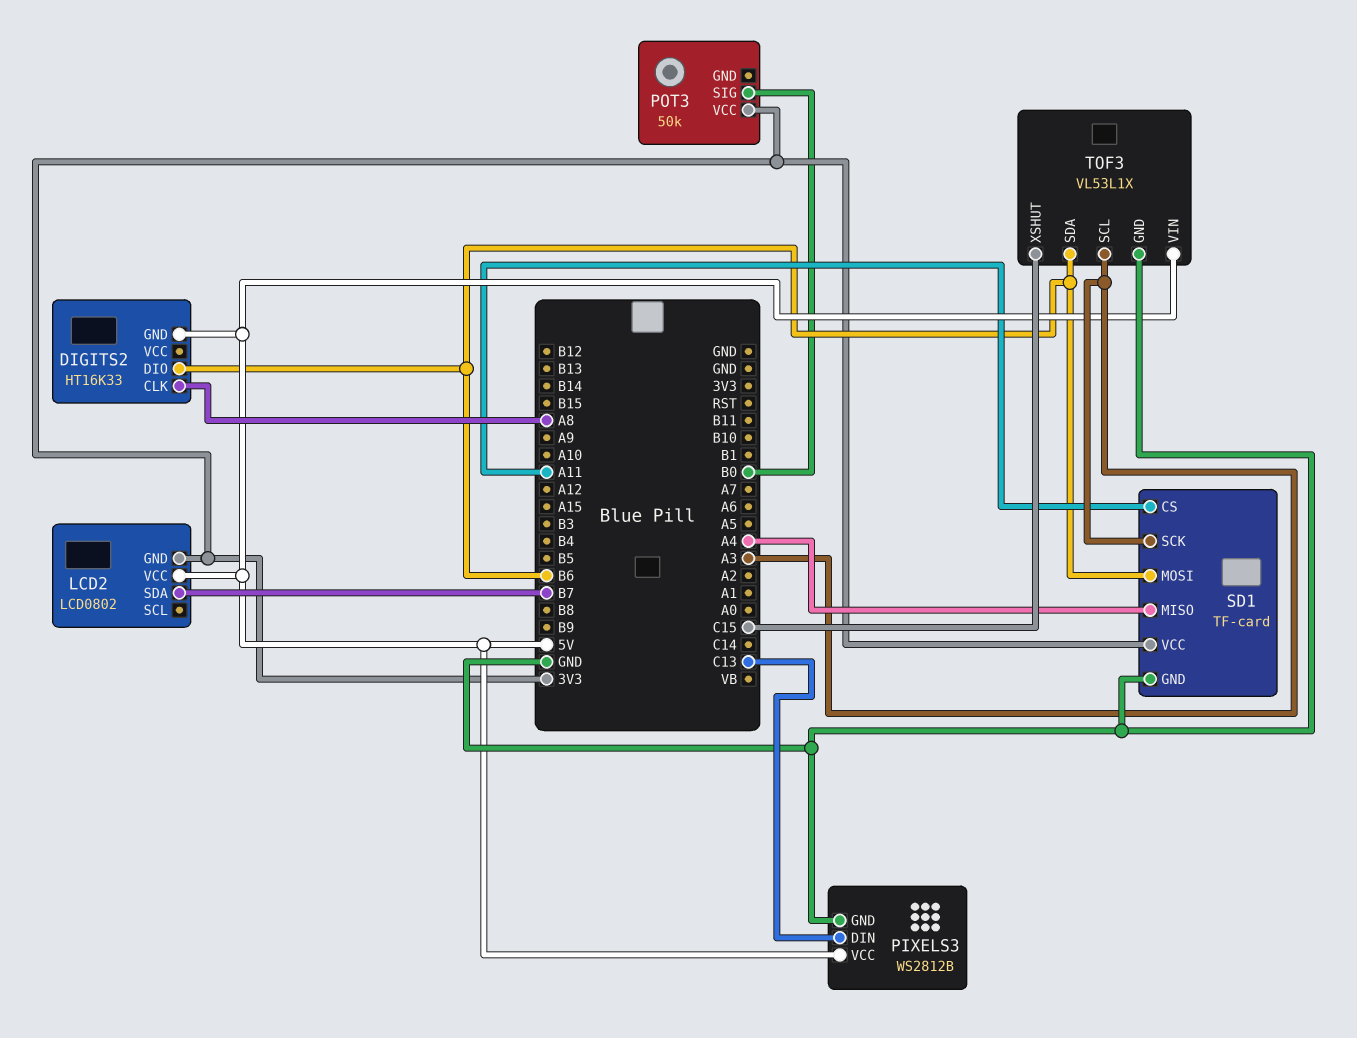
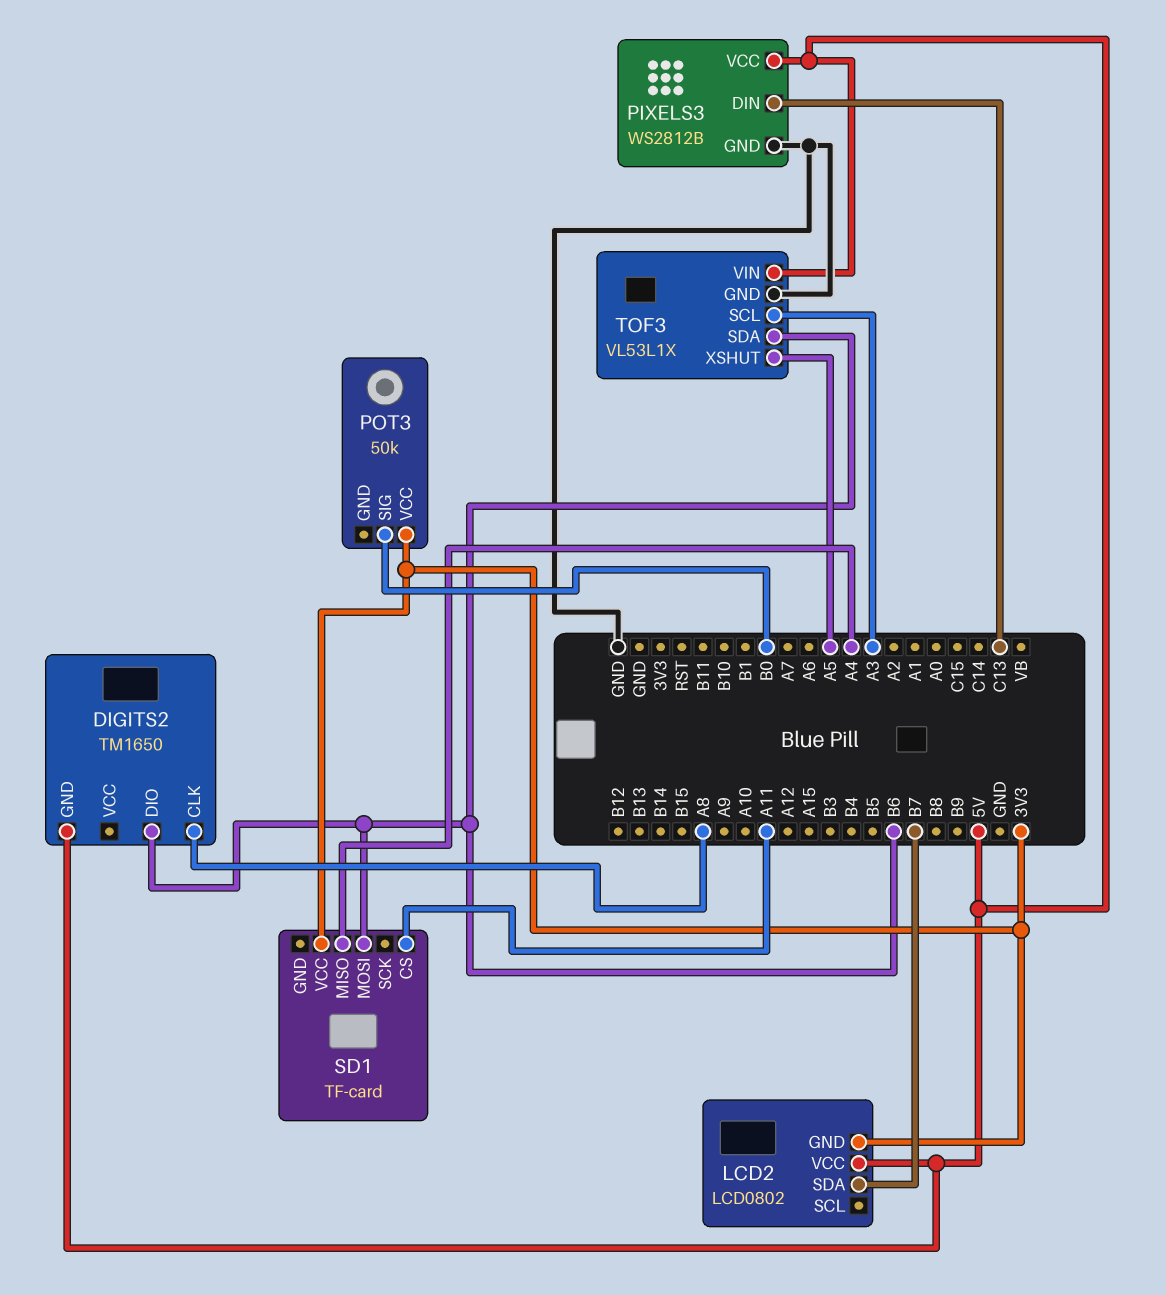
DIGITS2: HT16K33 -> TM1650
SD1 pin GND: GND -> none
SD1 pin SCK: A3 -> none
TOF3 pin XSHUT: C15 -> A5

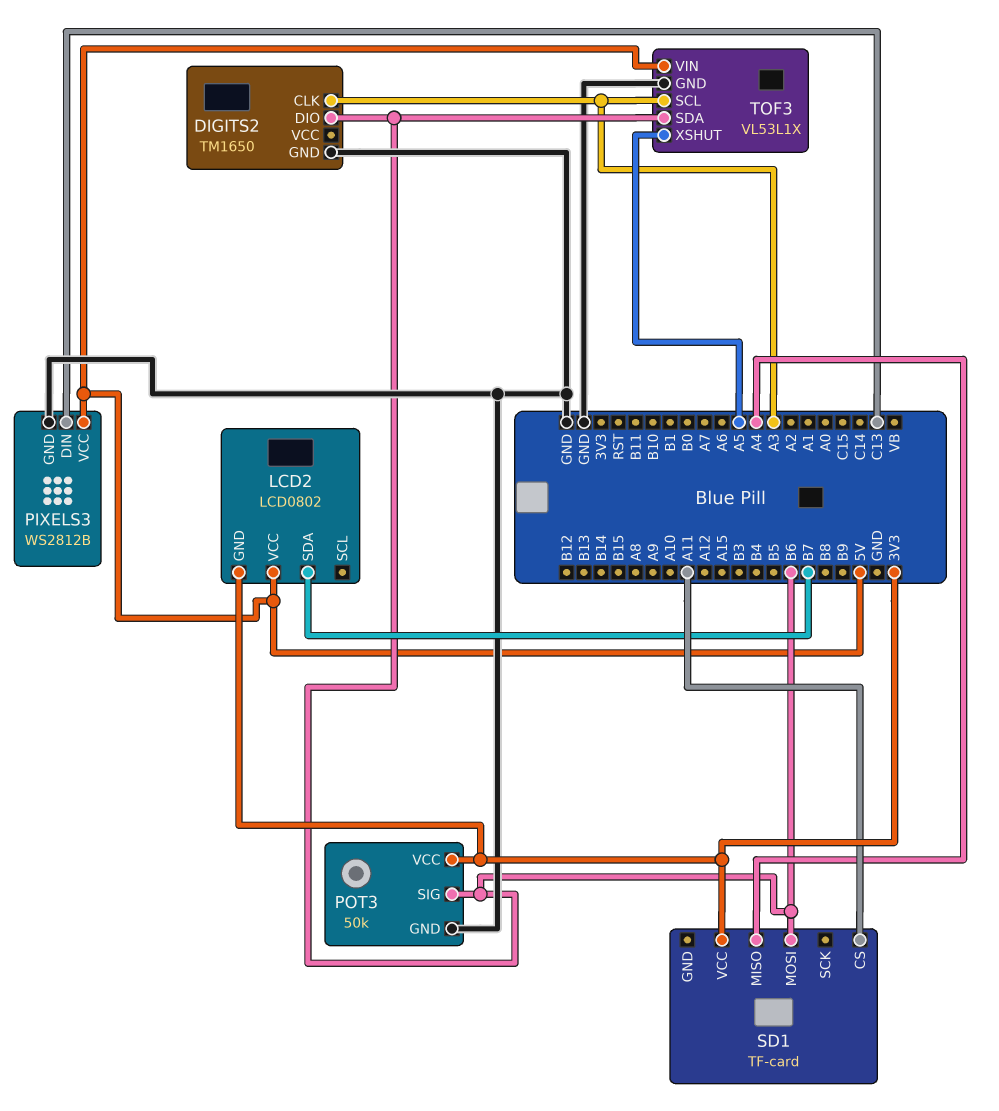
DIGITS2 pin CLK: A8 -> A3
DIGITS2 pin GND: 5V -> GND
POT3 pin GND: none -> GND
POT3 pin SIG: B0 -> B6

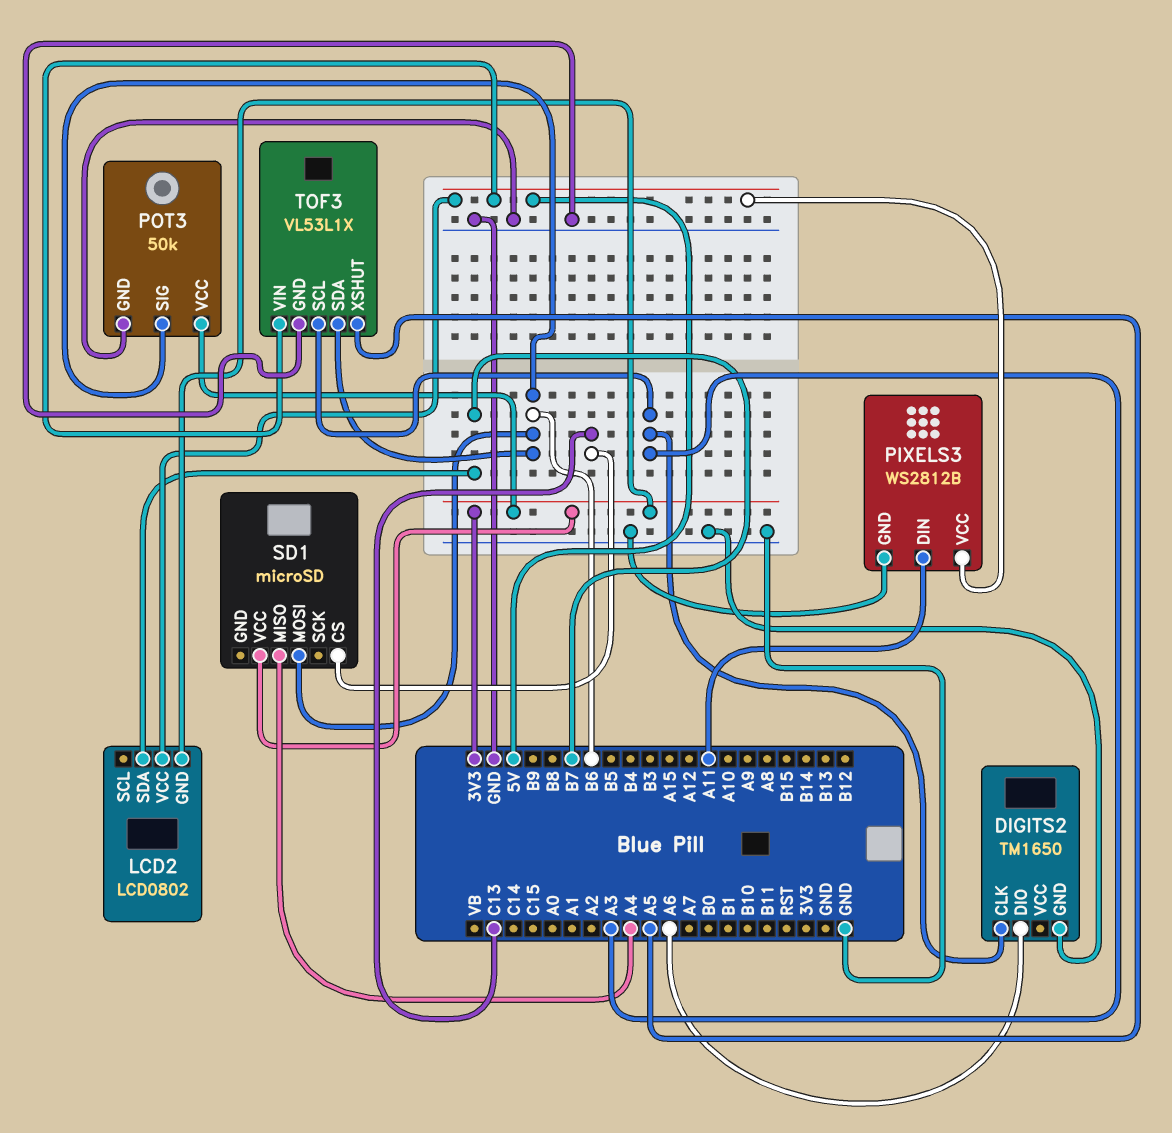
DIGITS2 pin DIO: B6 -> A6
PIXELS3 pin DIN: C13 -> A11
SD1: TF-card -> microSD
SD1 pin CS: A11 -> C13

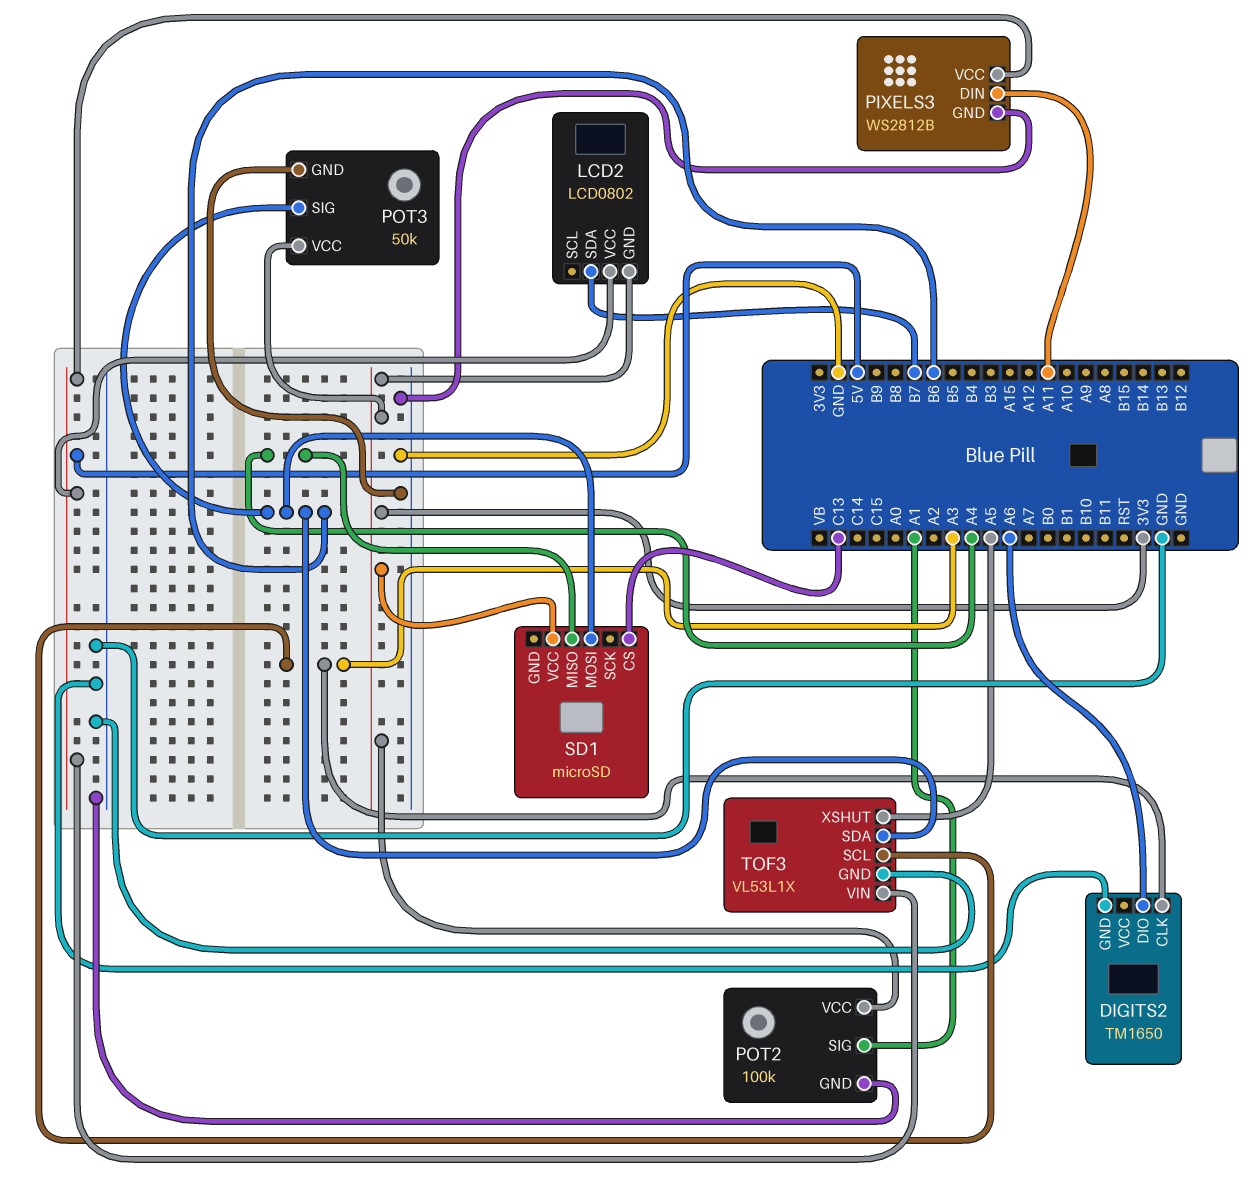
POT2: none -> 100k
POT2 pin GND: none -> GND
POT2 pin SIG: none -> A1
POT2 pin VCC: none -> 3V3

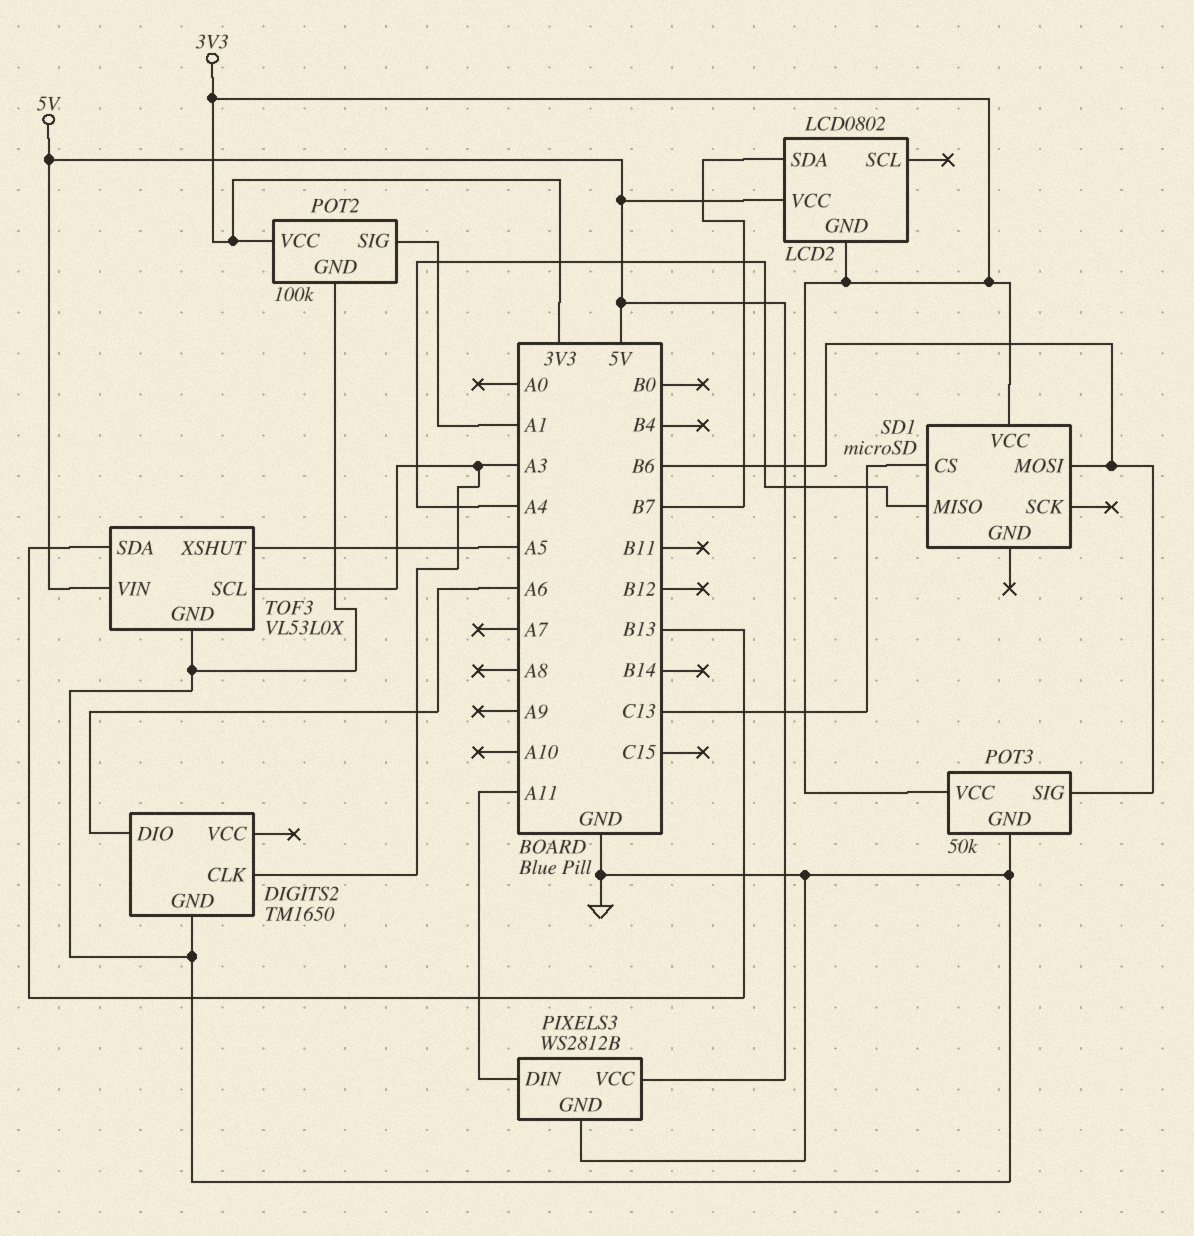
TOF3: VL53L1X -> VL53L0X
TOF3 pin SDA: B6 -> B13

